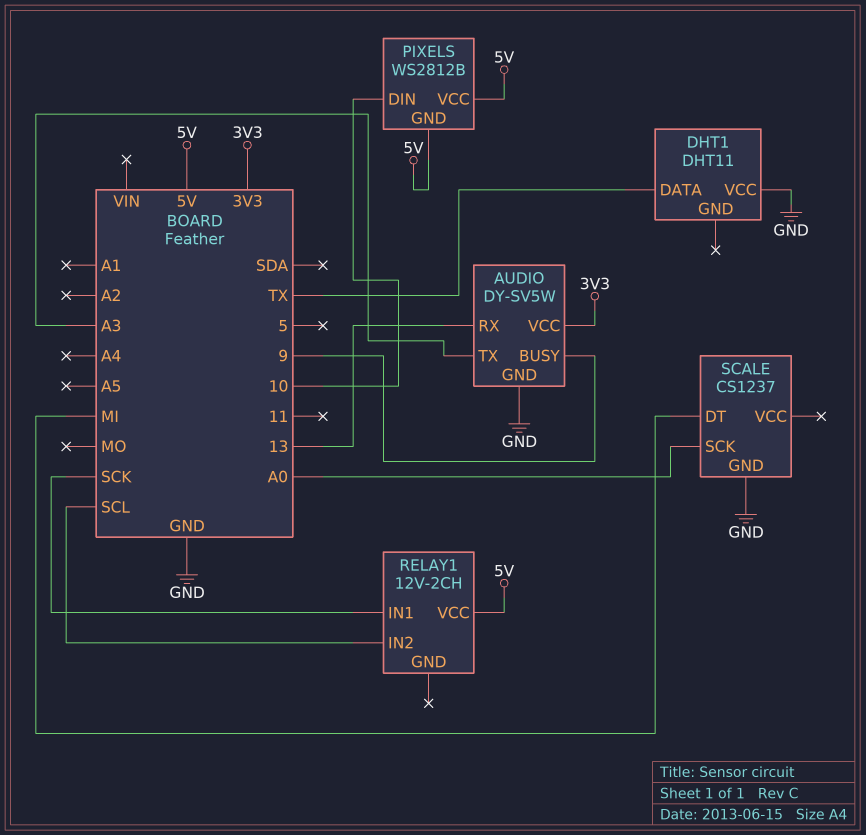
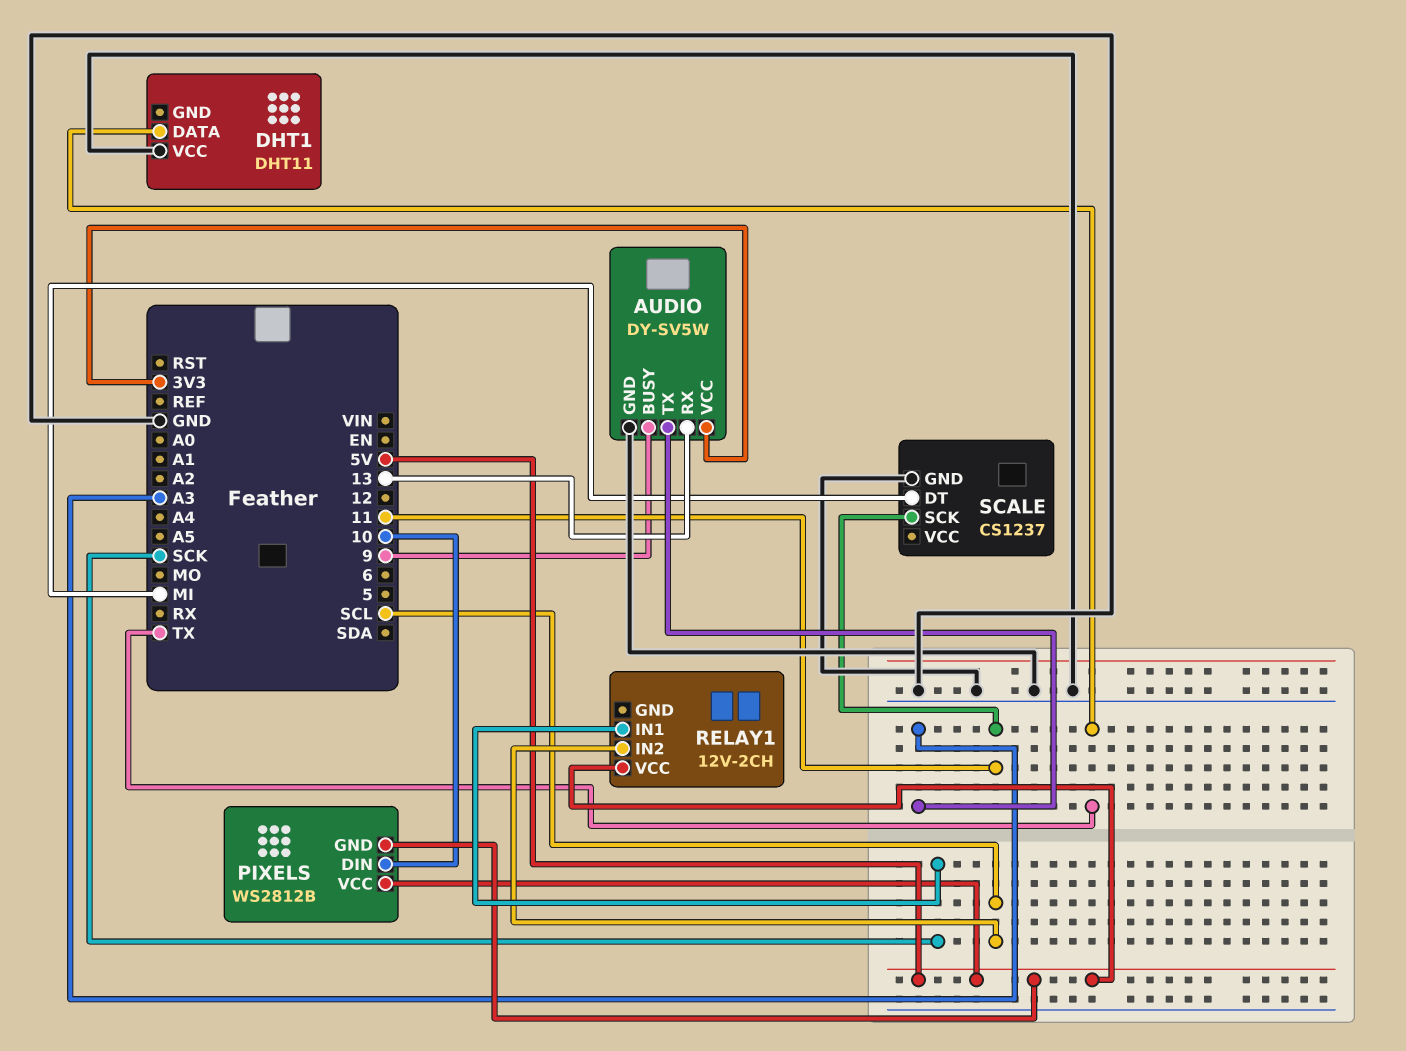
SCALE pin SCK: A0 -> 11

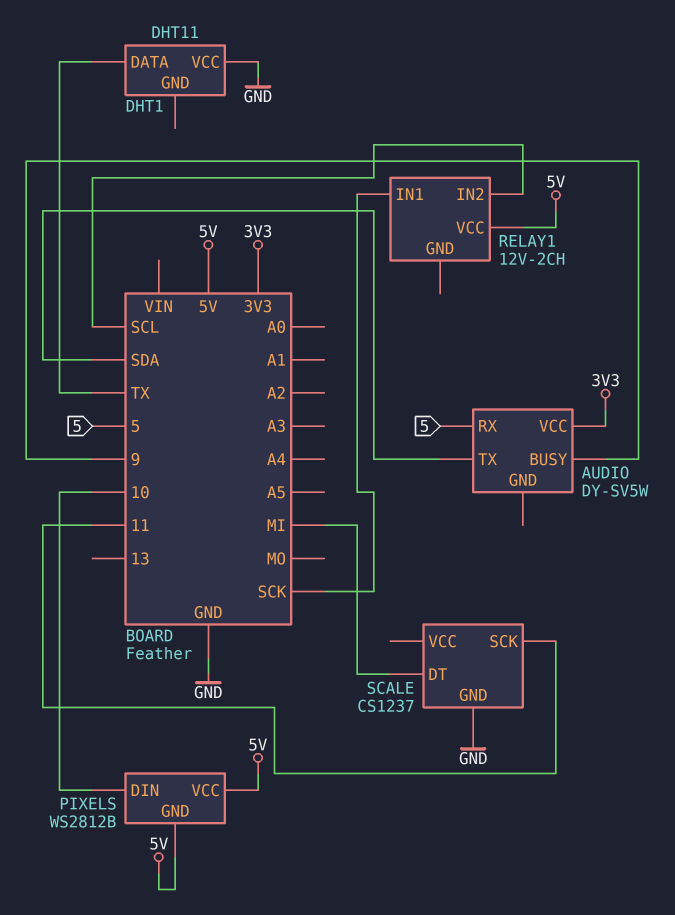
AUDIO pin GND: GND -> none
AUDIO pin RX: 13 -> 5
AUDIO pin TX: A3 -> SDA

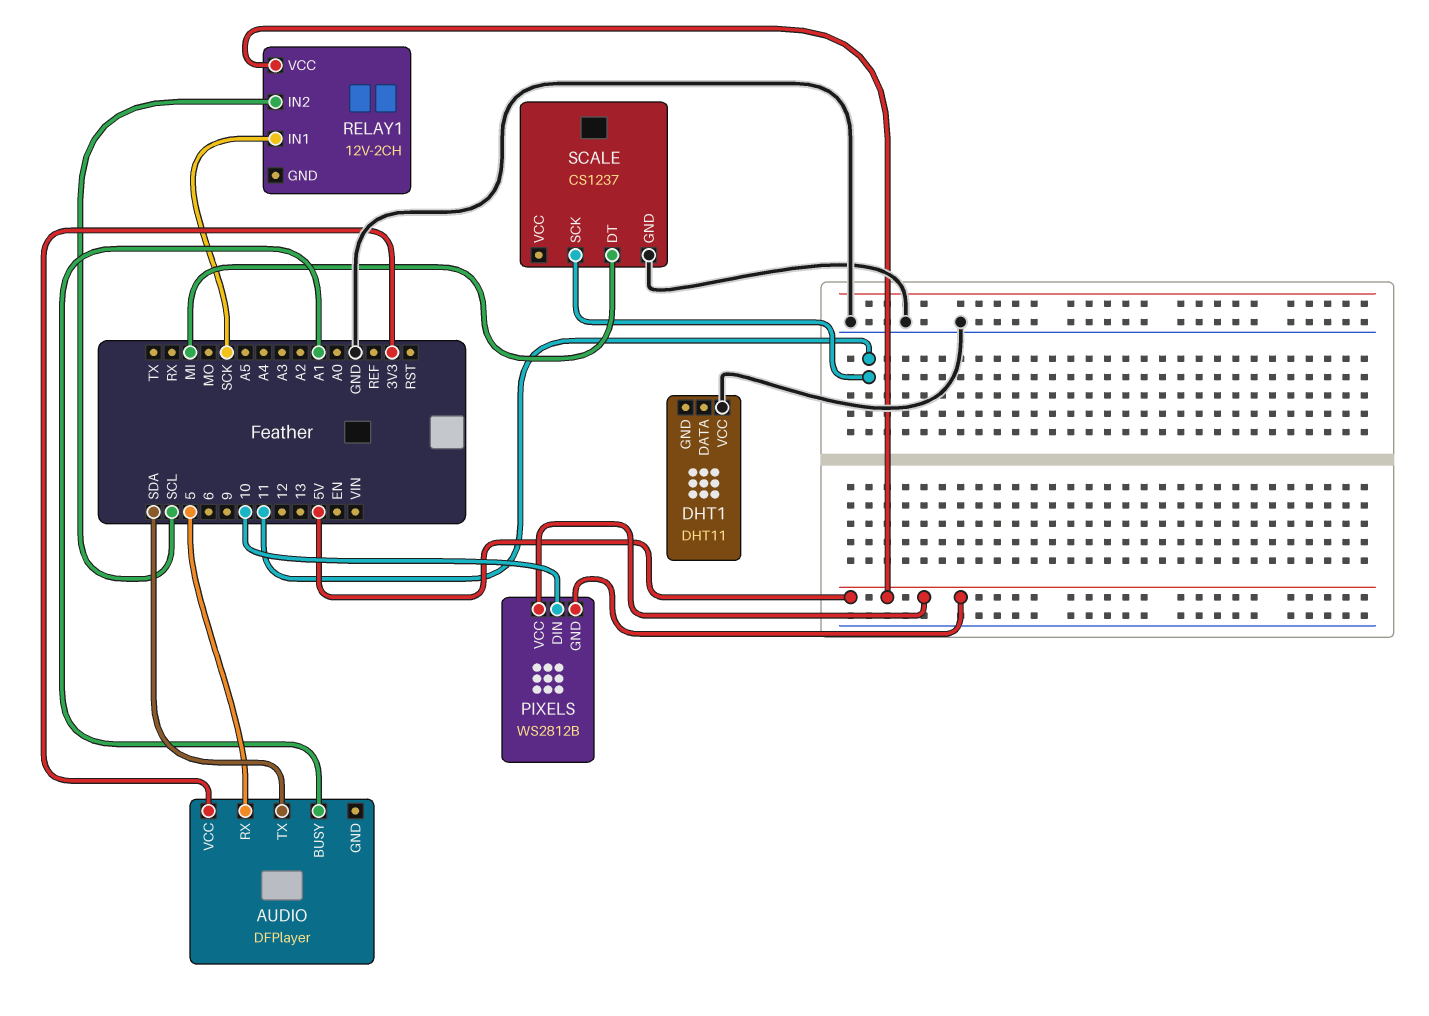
AUDIO: DY-SV5W -> DFPlayer
AUDIO pin BUSY: 9 -> A1
DHT1 pin DATA: TX -> none

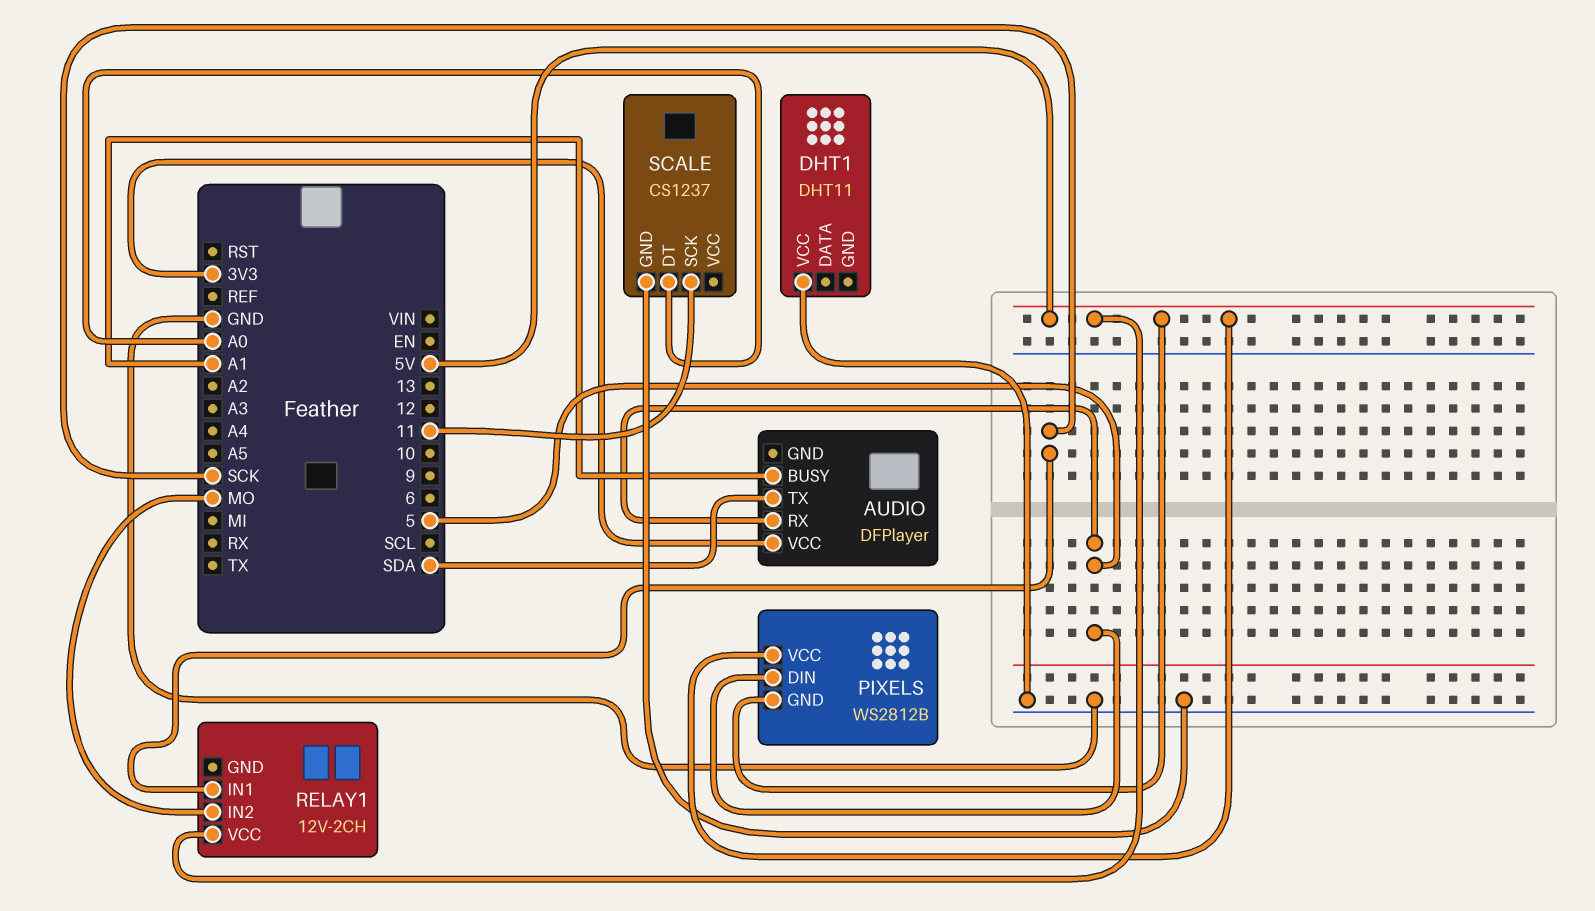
PIXELS pin DIN: 10 -> 5
RELAY1 pin IN2: SCL -> MO
SCALE pin DT: MI -> A0

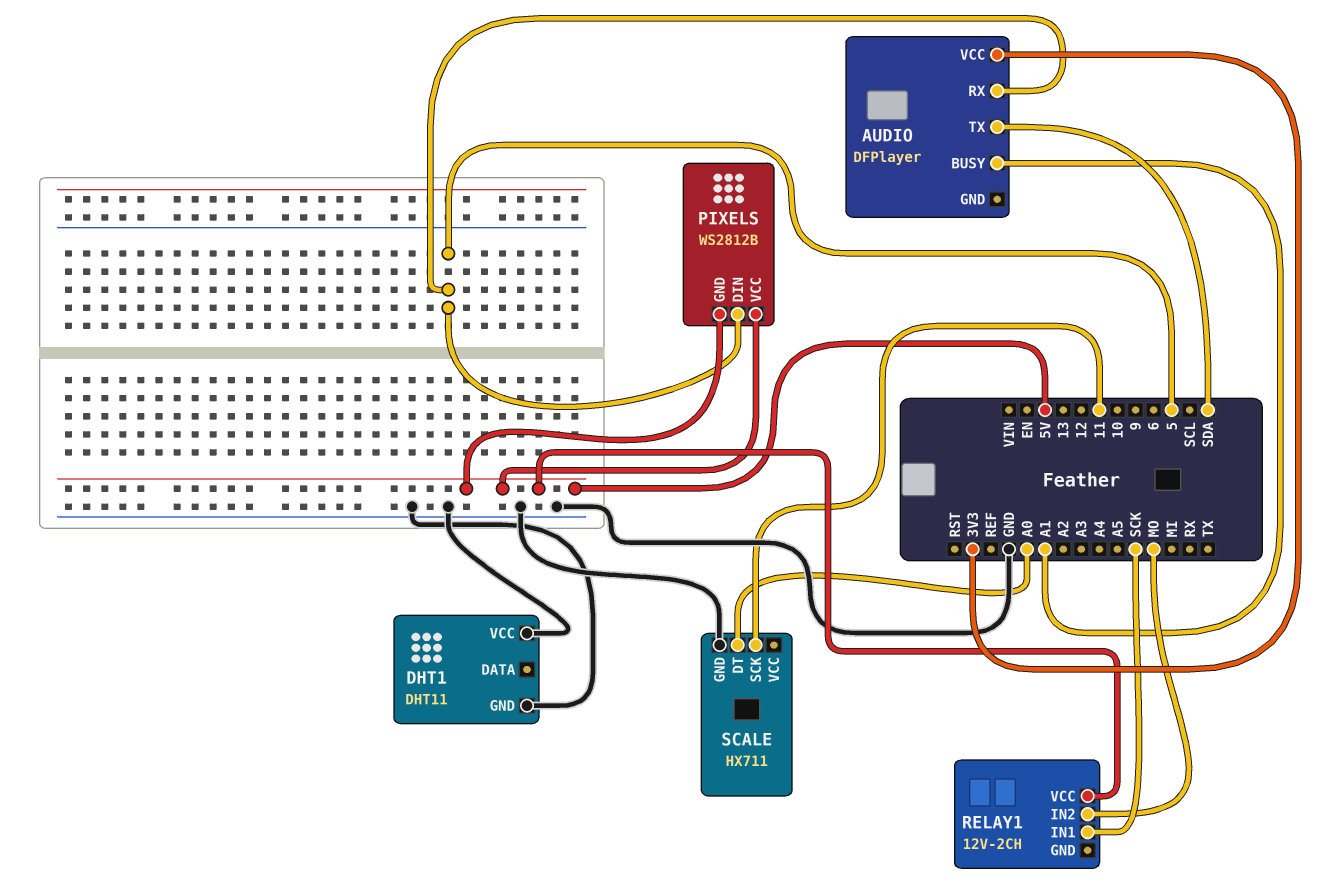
DHT1 pin GND: none -> GND
SCALE: CS1237 -> HX711

